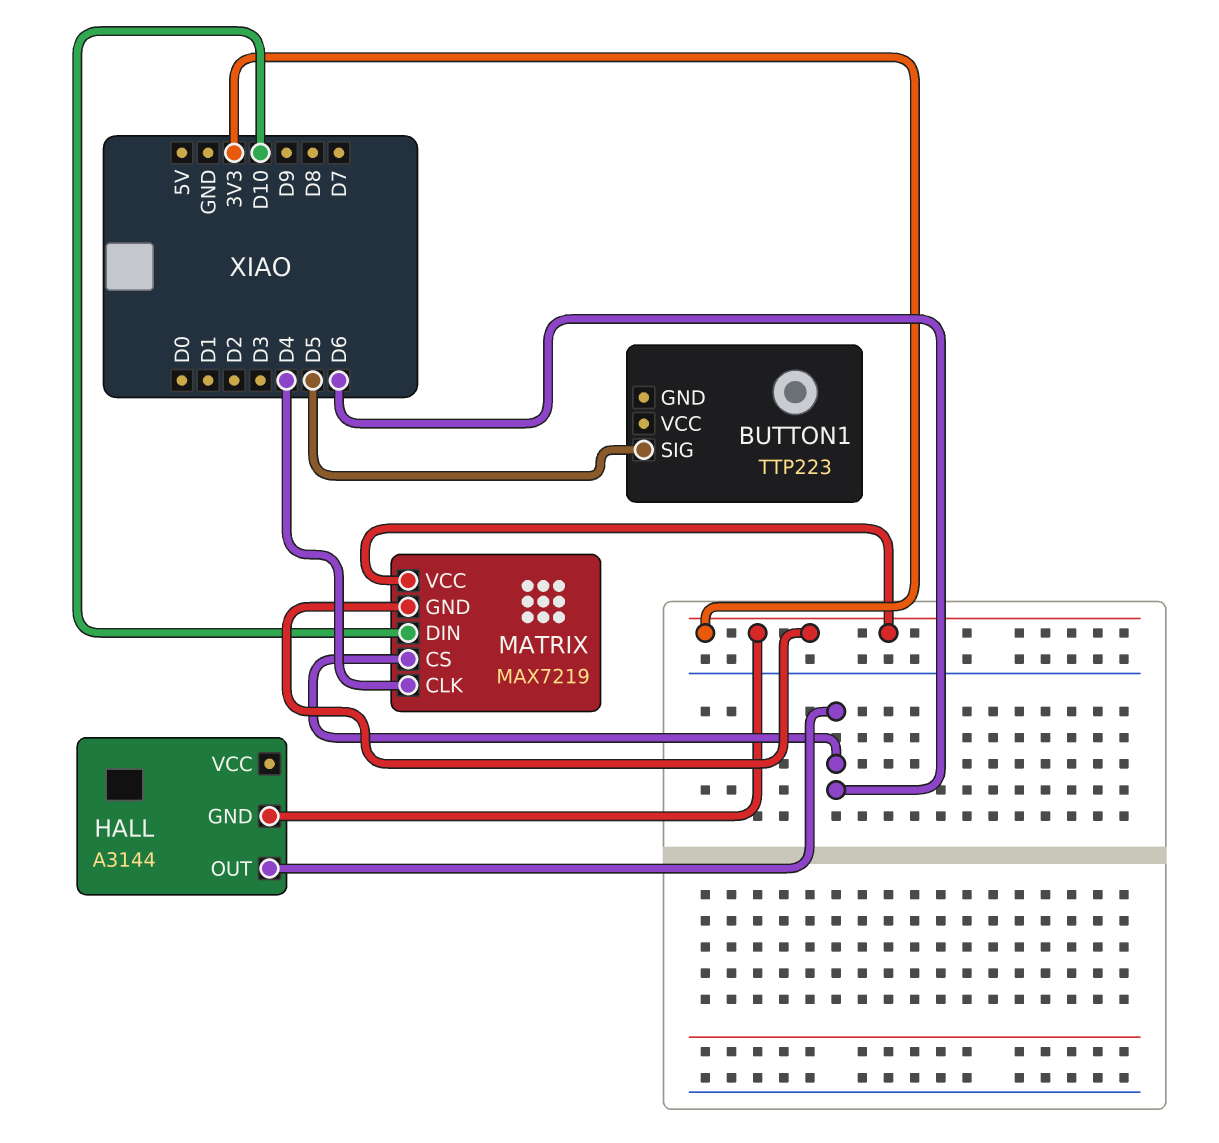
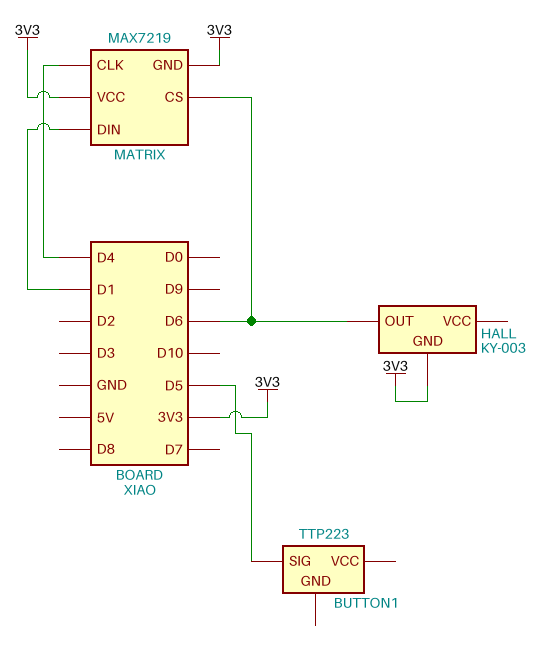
HALL: A3144 -> KY-003
MATRIX pin DIN: D10 -> D1

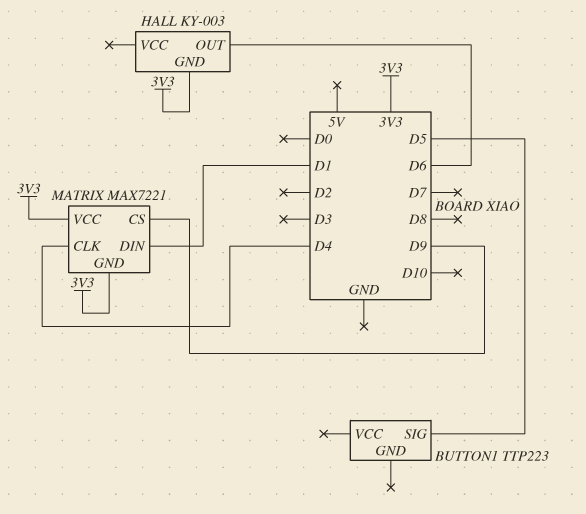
MATRIX: MAX7219 -> MAX7221
MATRIX pin CS: D6 -> D9

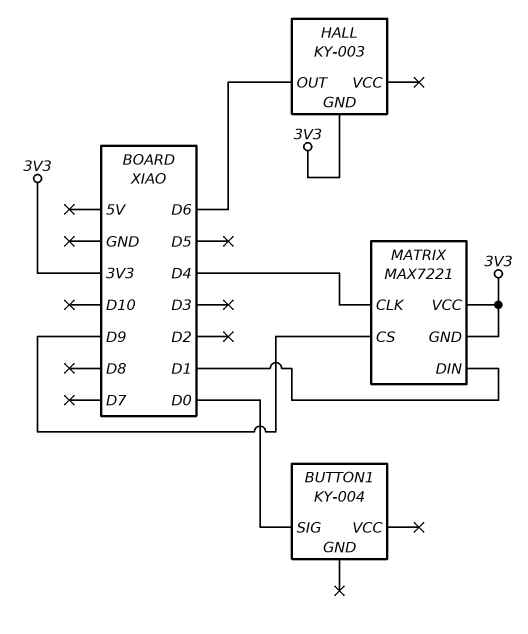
BUTTON1: TTP223 -> KY-004
BUTTON1 pin SIG: D5 -> D0

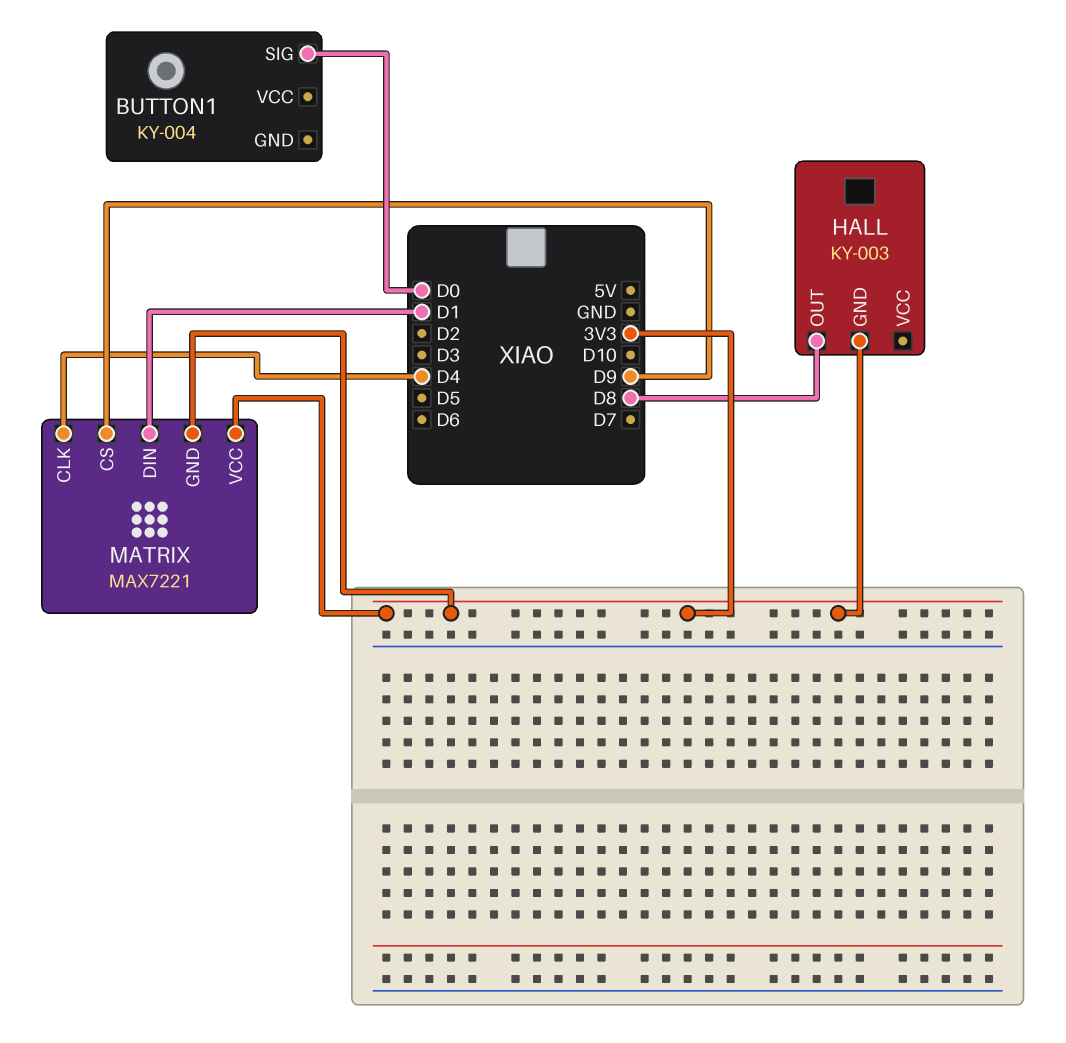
HALL pin OUT: D6 -> D8

